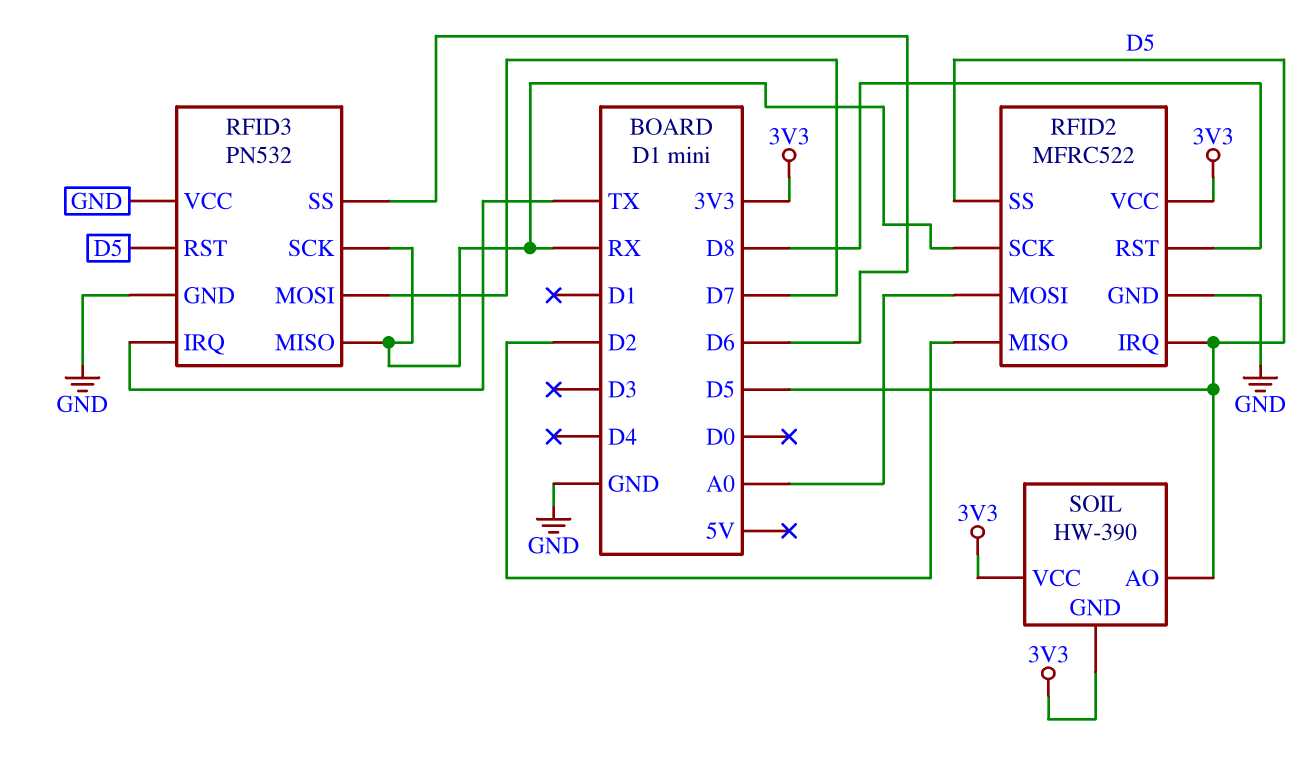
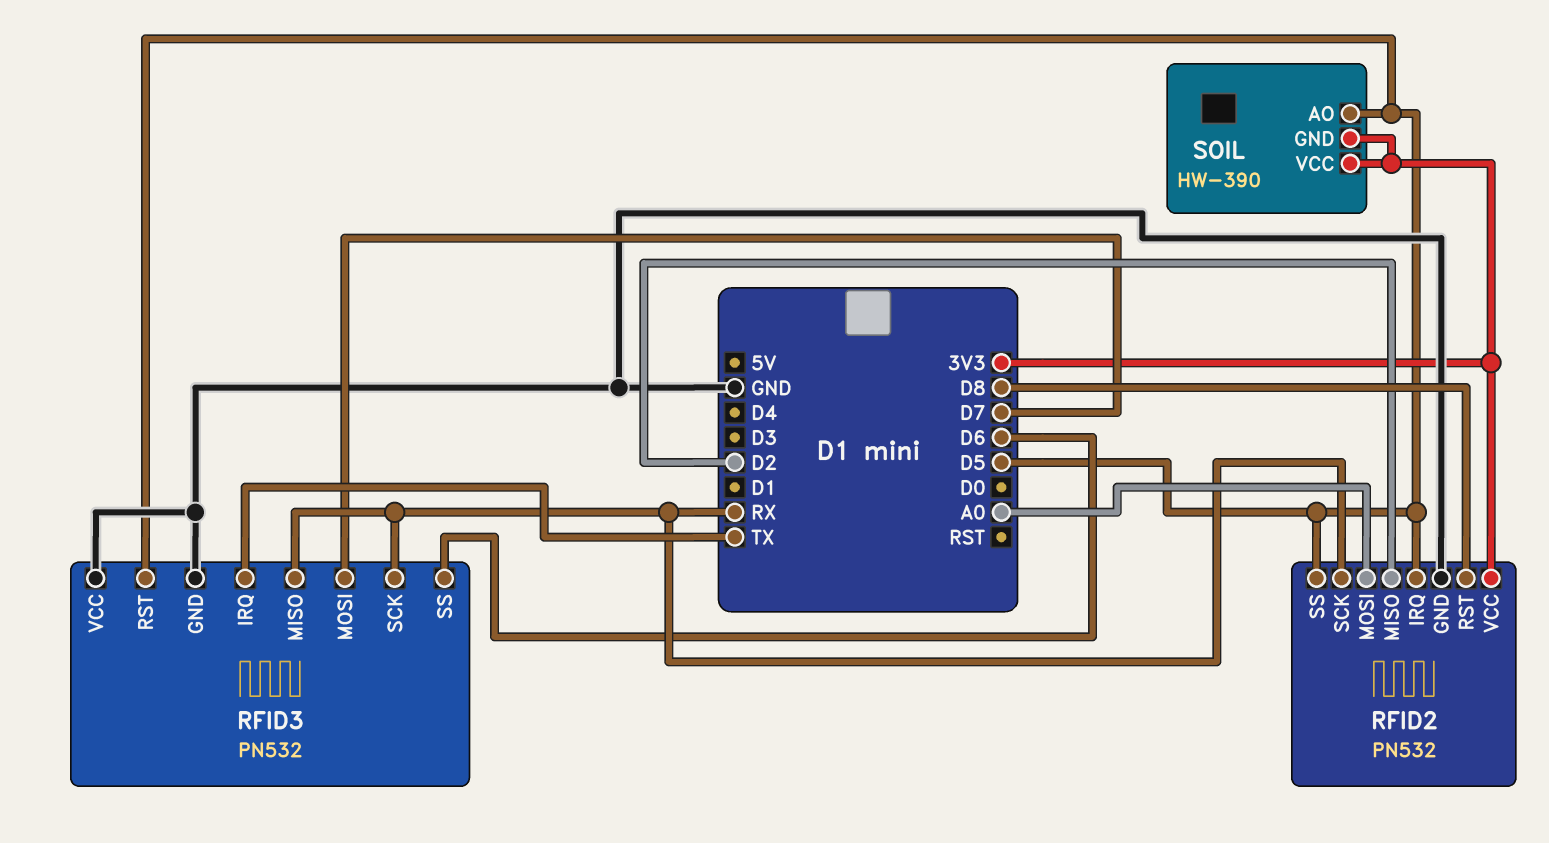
RFID2: MFRC522 -> PN532

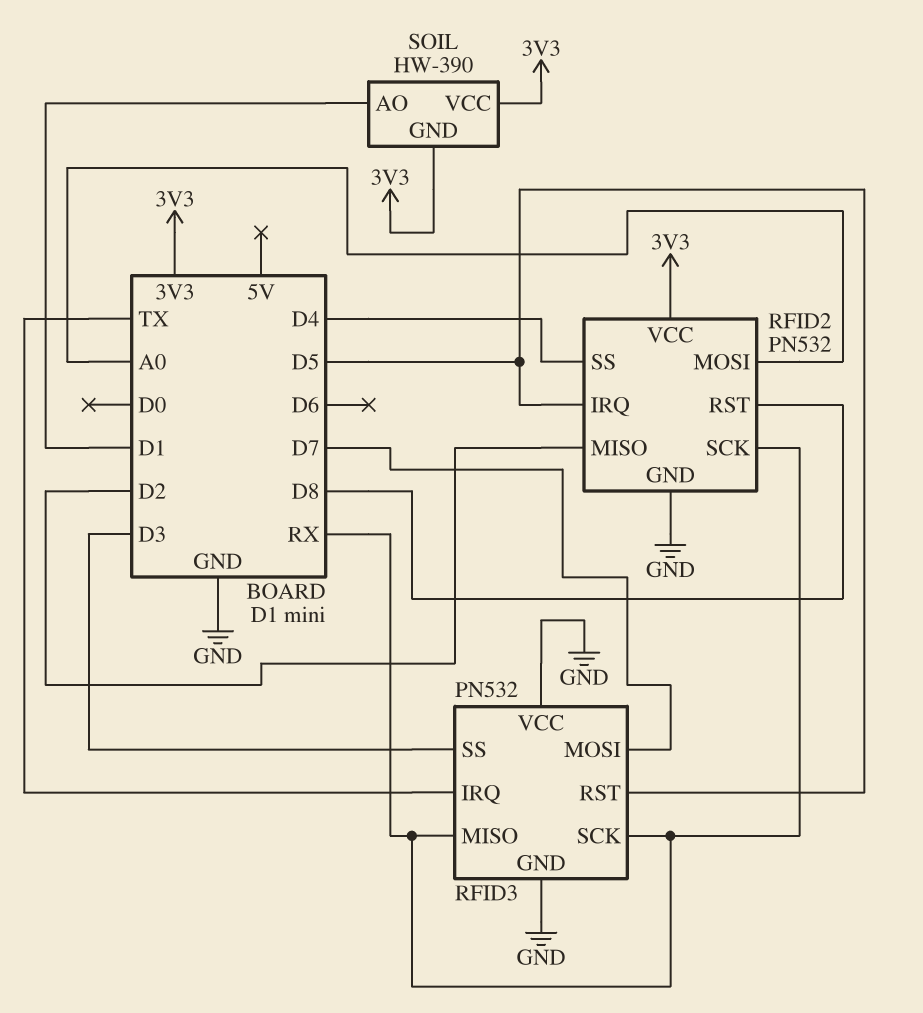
RFID2 pin SS: D5 -> D4
RFID3 pin SS: D6 -> D3
SOIL pin AO: D5 -> D1

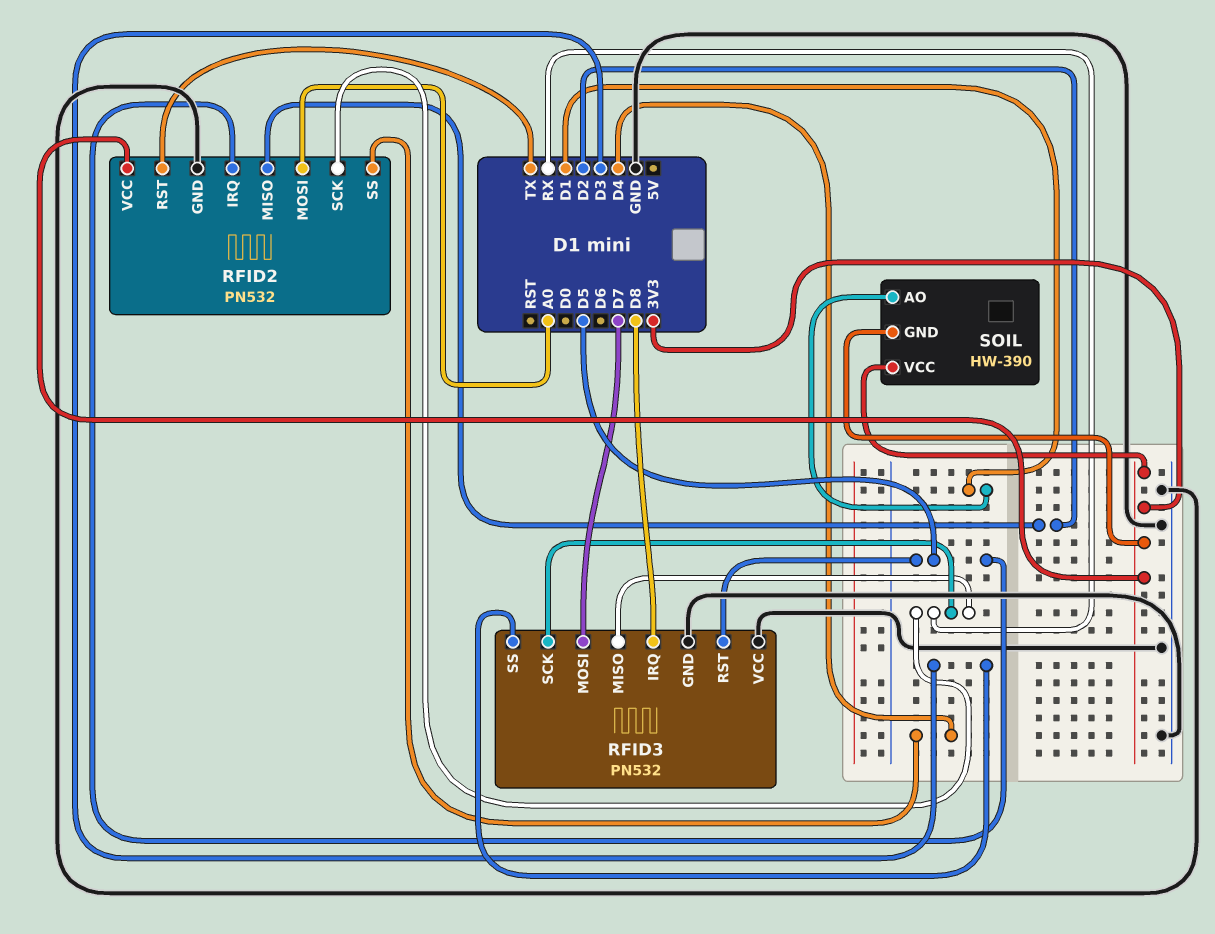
RFID2 pin RST: D8 -> TX
RFID3 pin IRQ: TX -> D8

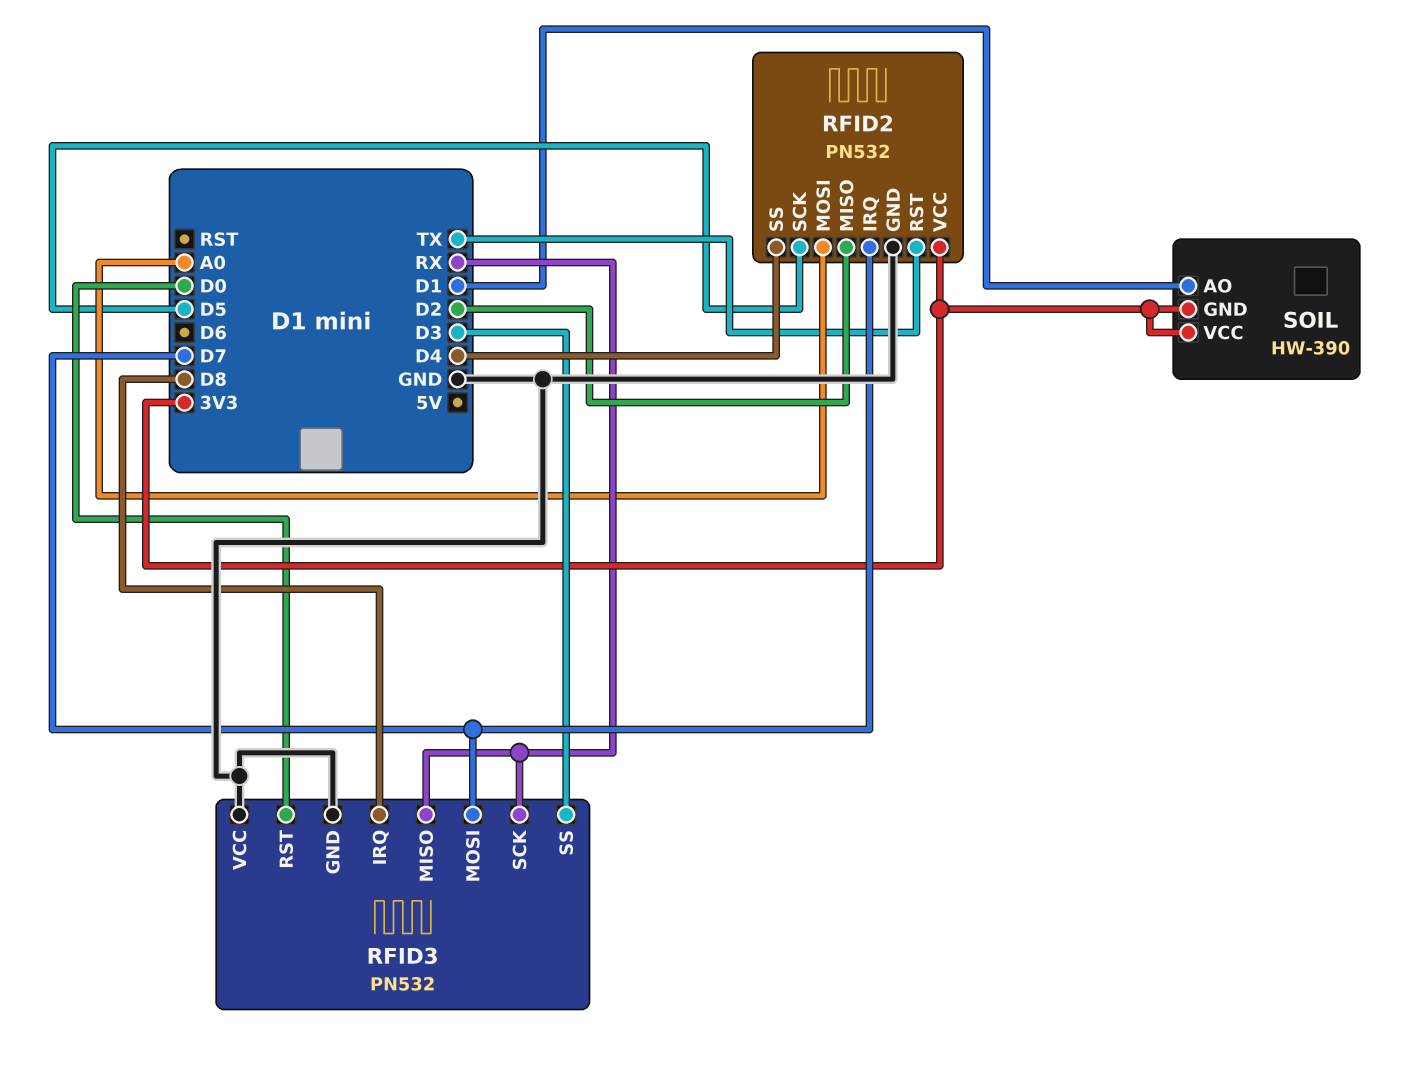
RFID2 pin IRQ: D5 -> D7
RFID2 pin SCK: RX -> D5
RFID3 pin RST: D5 -> D0

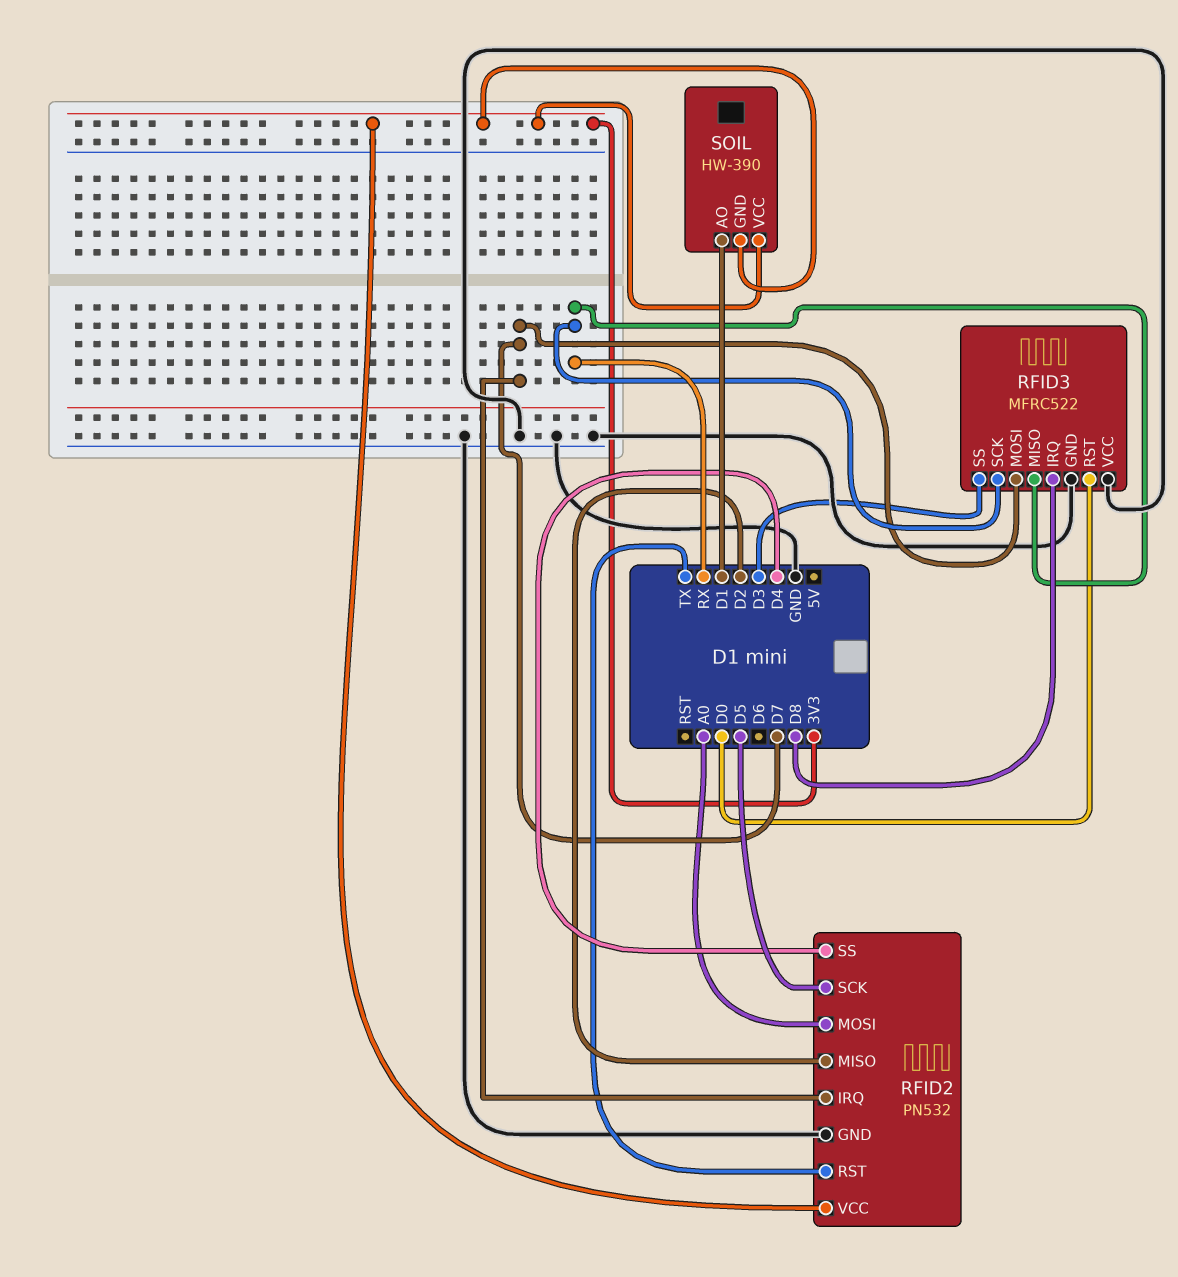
RFID3: PN532 -> MFRC522

